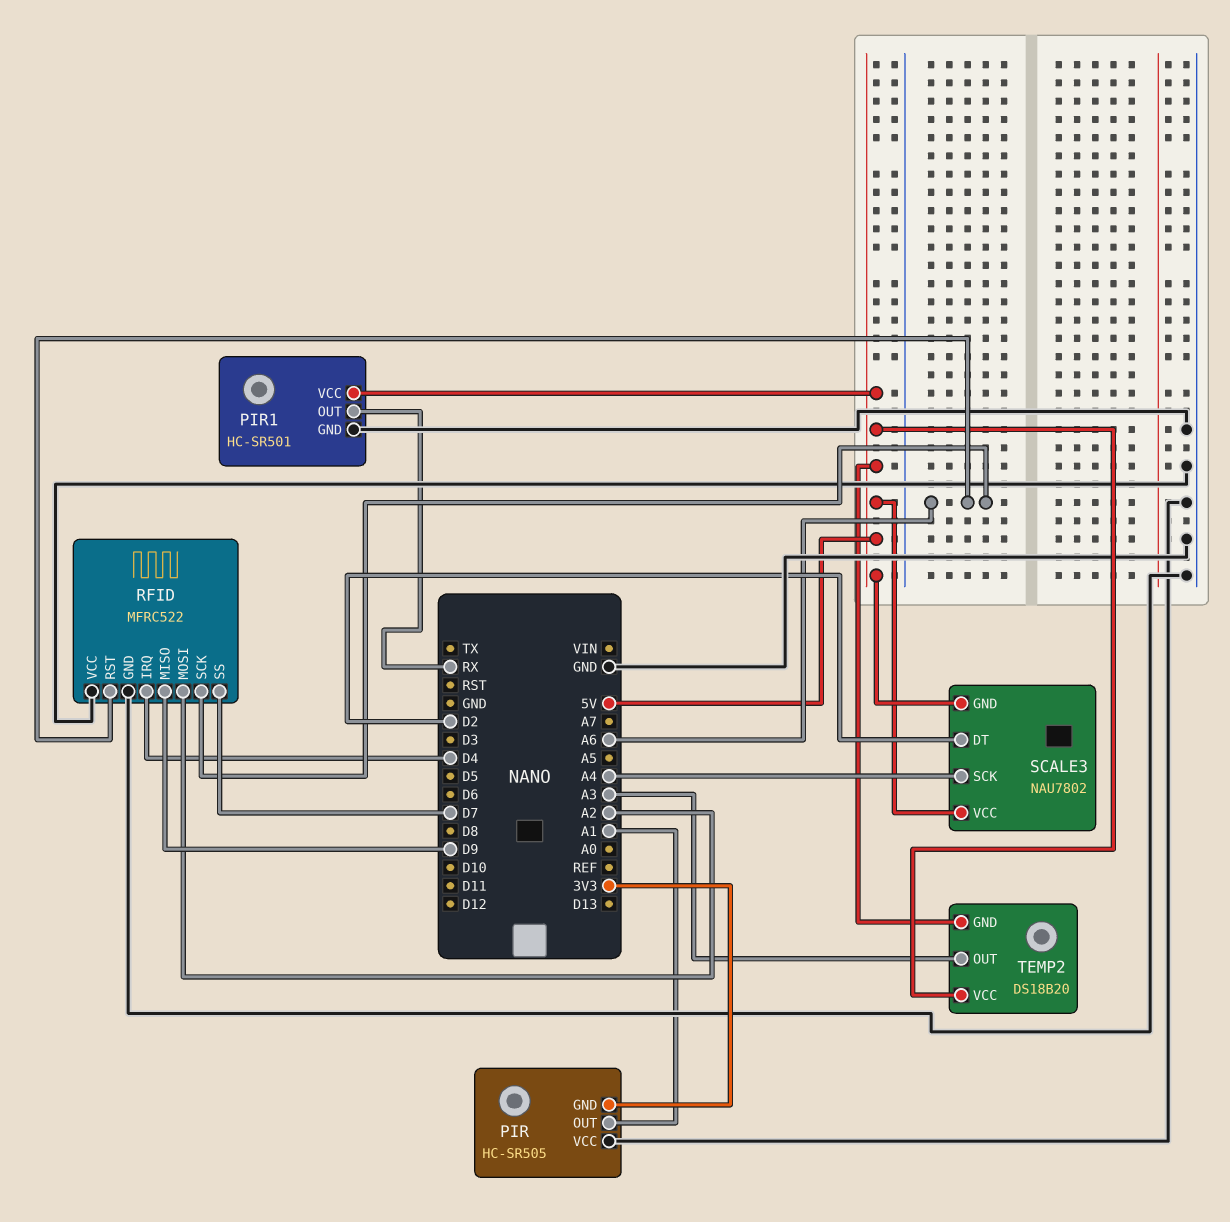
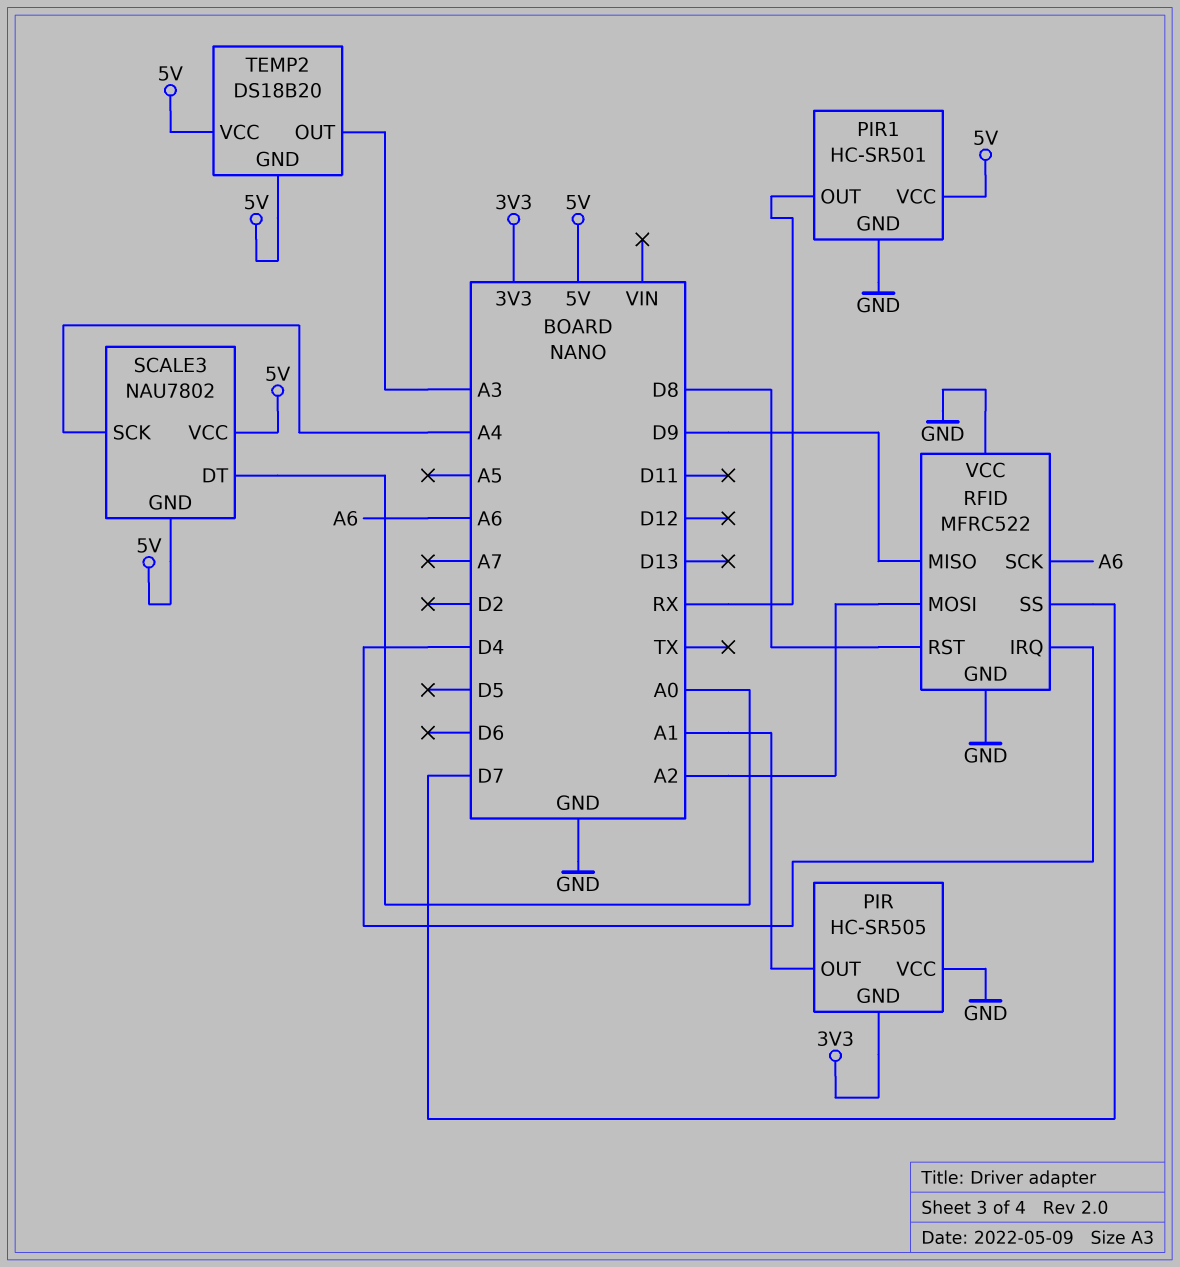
RFID pin RST: A6 -> D8
SCALE3 pin DT: D2 -> A0

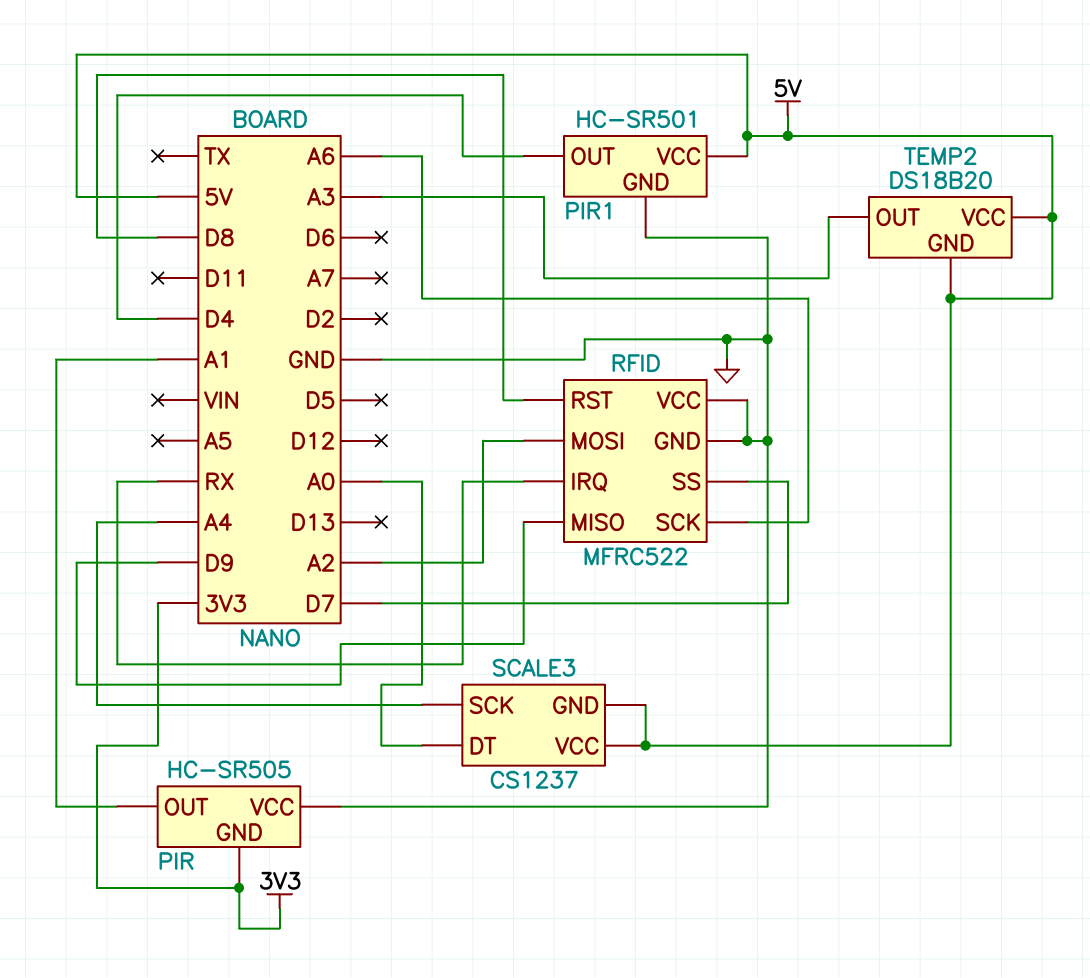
PIR1 pin OUT: RX -> D4
RFID pin IRQ: D4 -> RX
SCALE3: NAU7802 -> CS1237

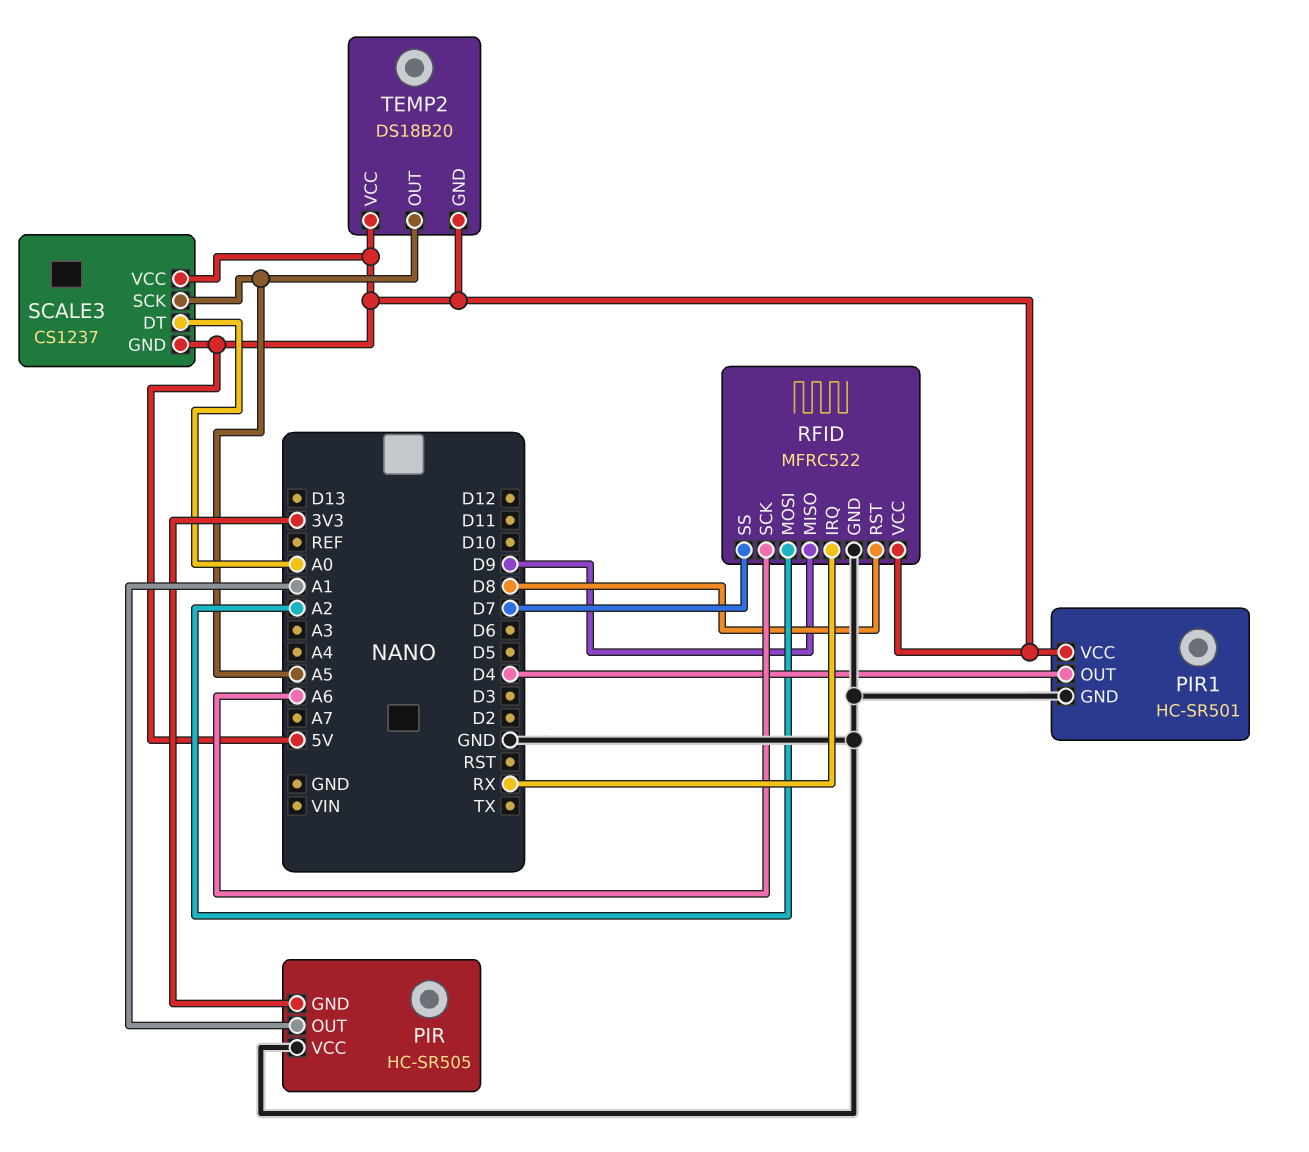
RFID pin VCC: GND -> 5V
SCALE3 pin SCK: A4 -> A5
TEMP2 pin OUT: A3 -> A5

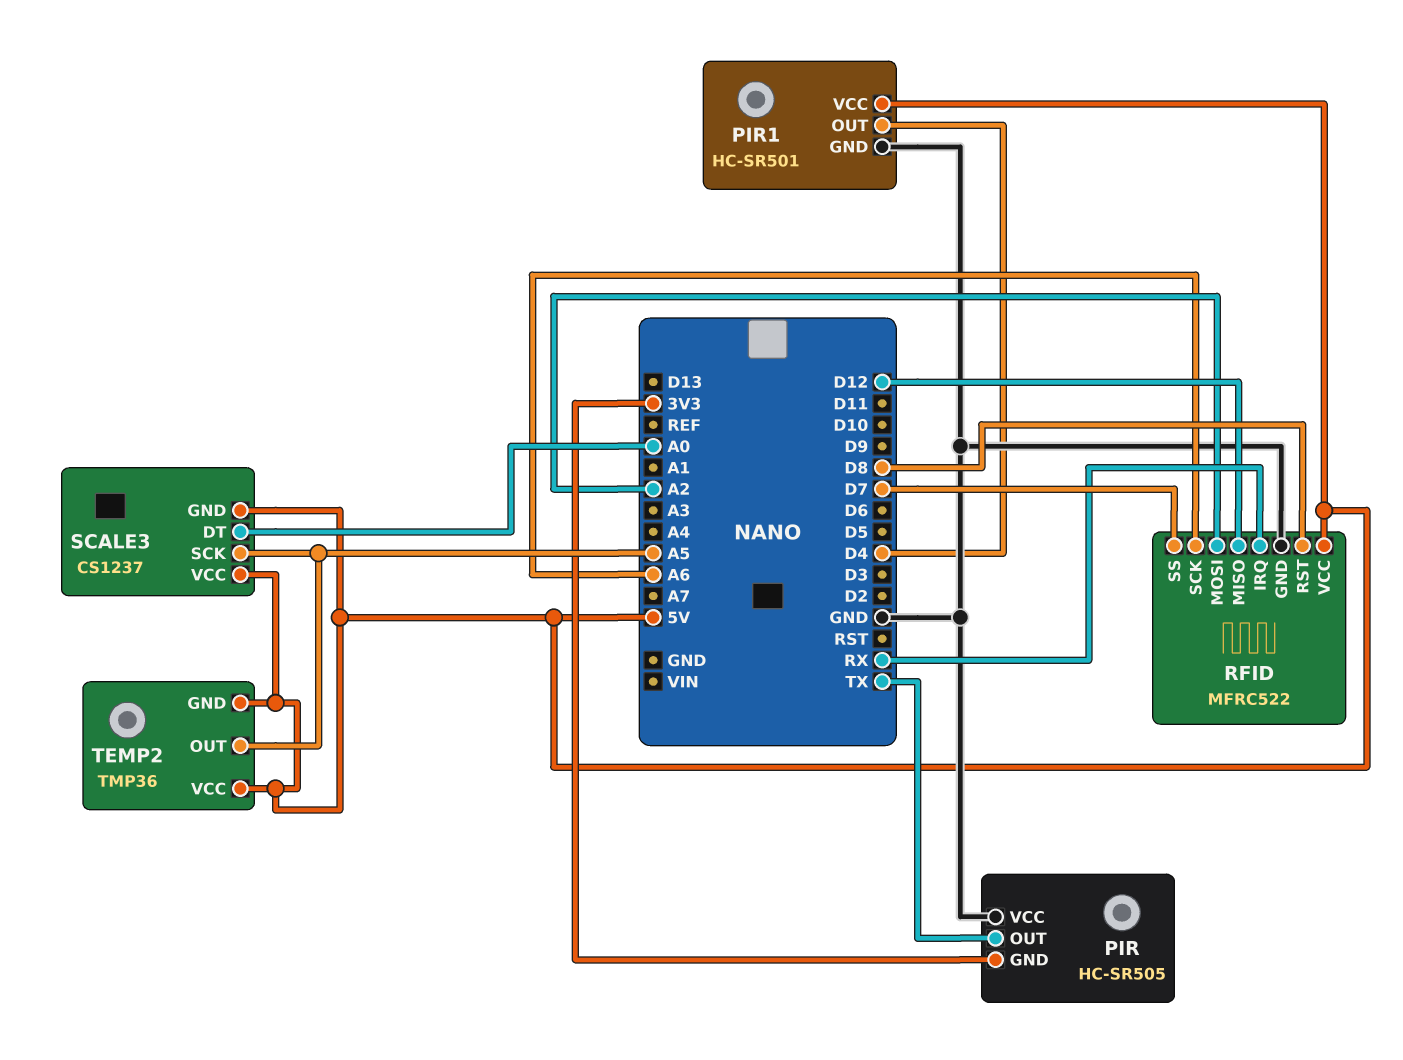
PIR pin OUT: A1 -> TX
RFID pin MISO: D9 -> D12
TEMP2: DS18B20 -> TMP36

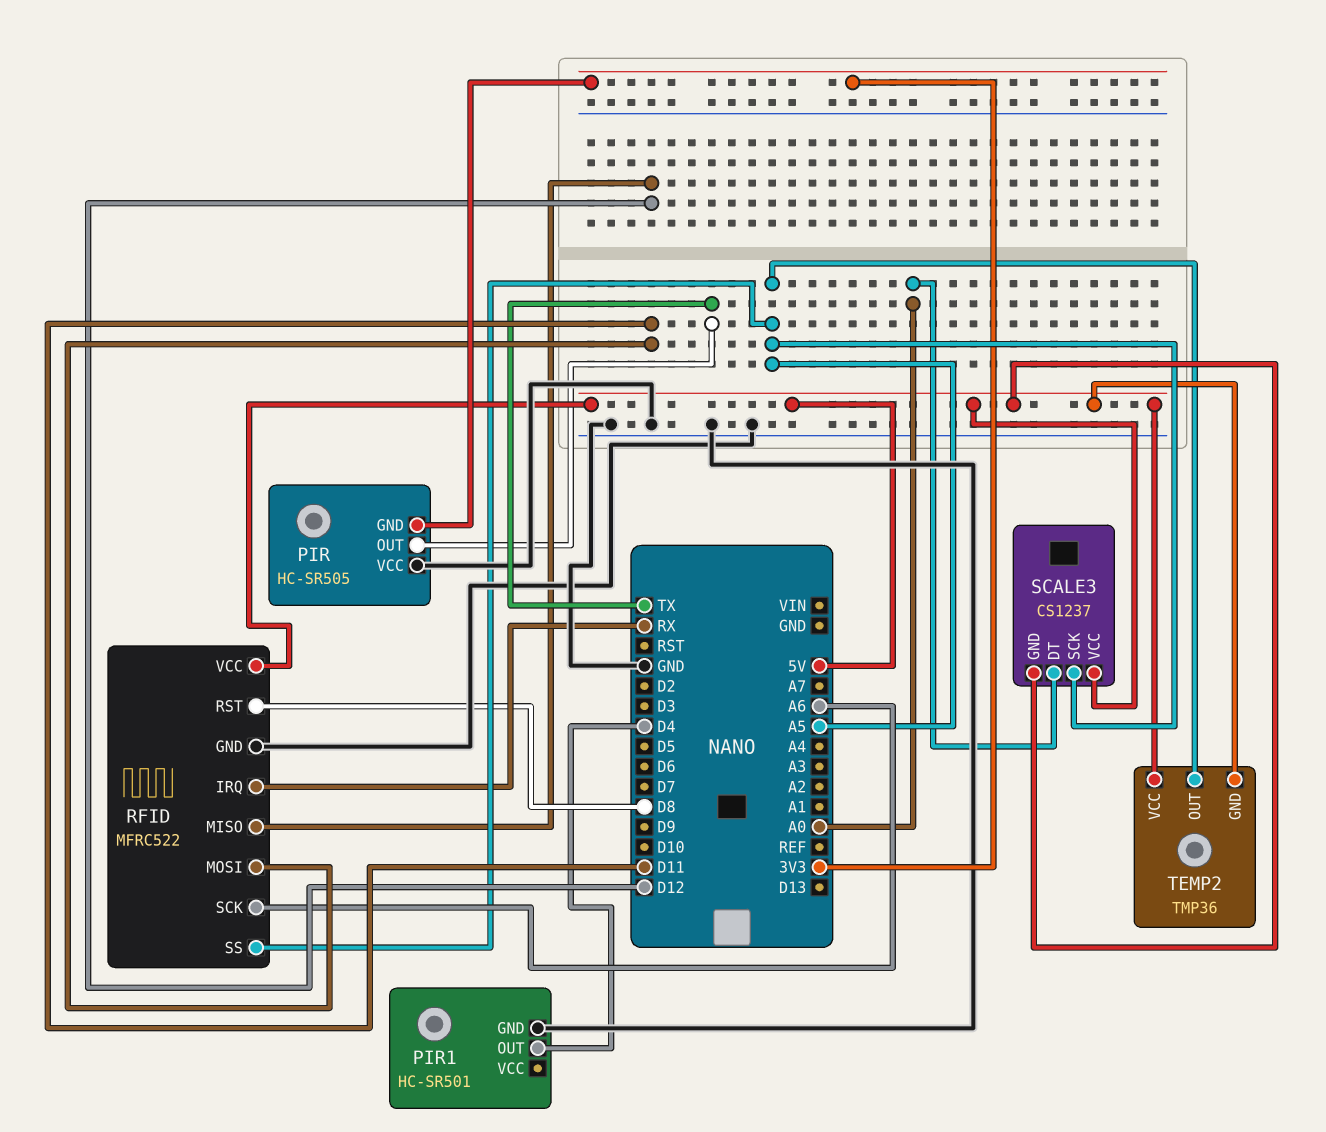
PIR1 pin VCC: 5V -> none
RFID pin MOSI: A2 -> D11
RFID pin SS: D7 -> A5

